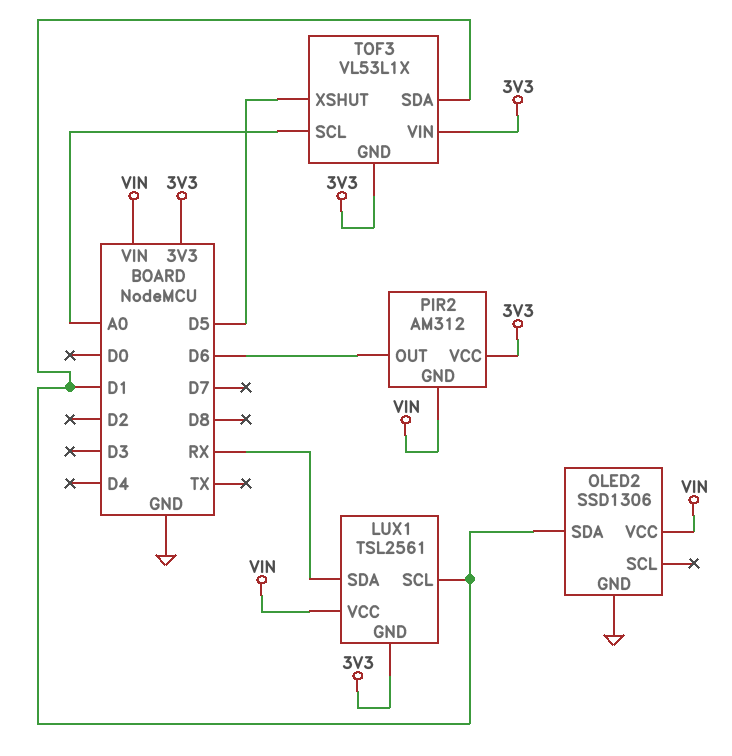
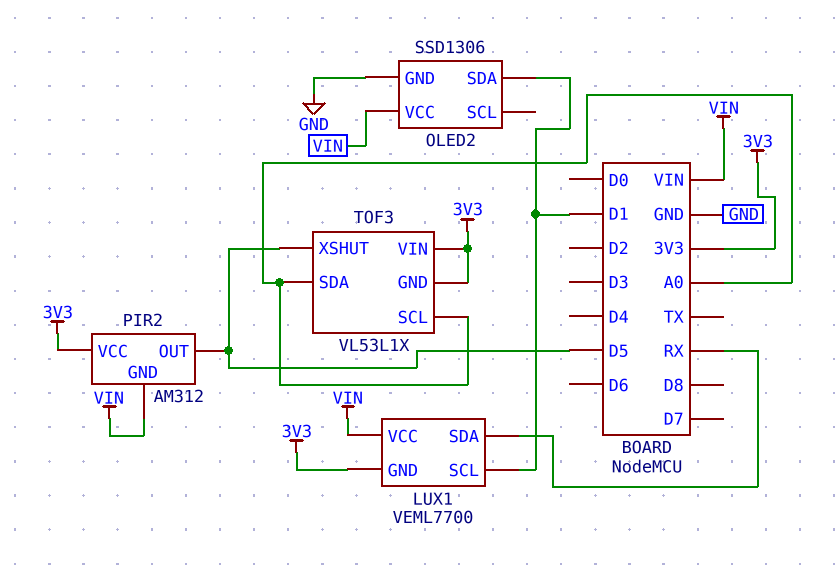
LUX1: TSL2561 -> VEML7700
PIR2 pin OUT: D6 -> D5
TOF3 pin SDA: D1 -> A0

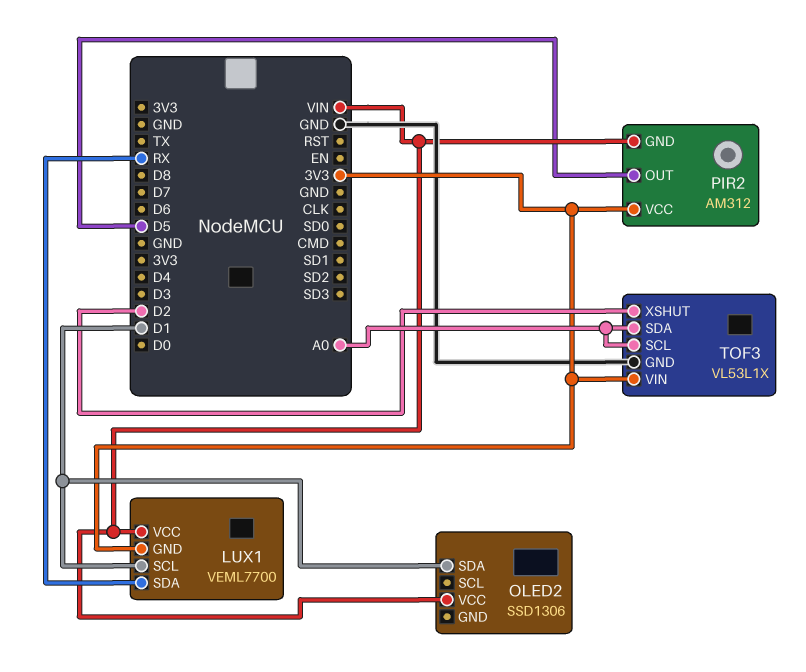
OLED2 pin GND: GND -> none
TOF3 pin GND: 3V3 -> GND
TOF3 pin XSHUT: D5 -> D2

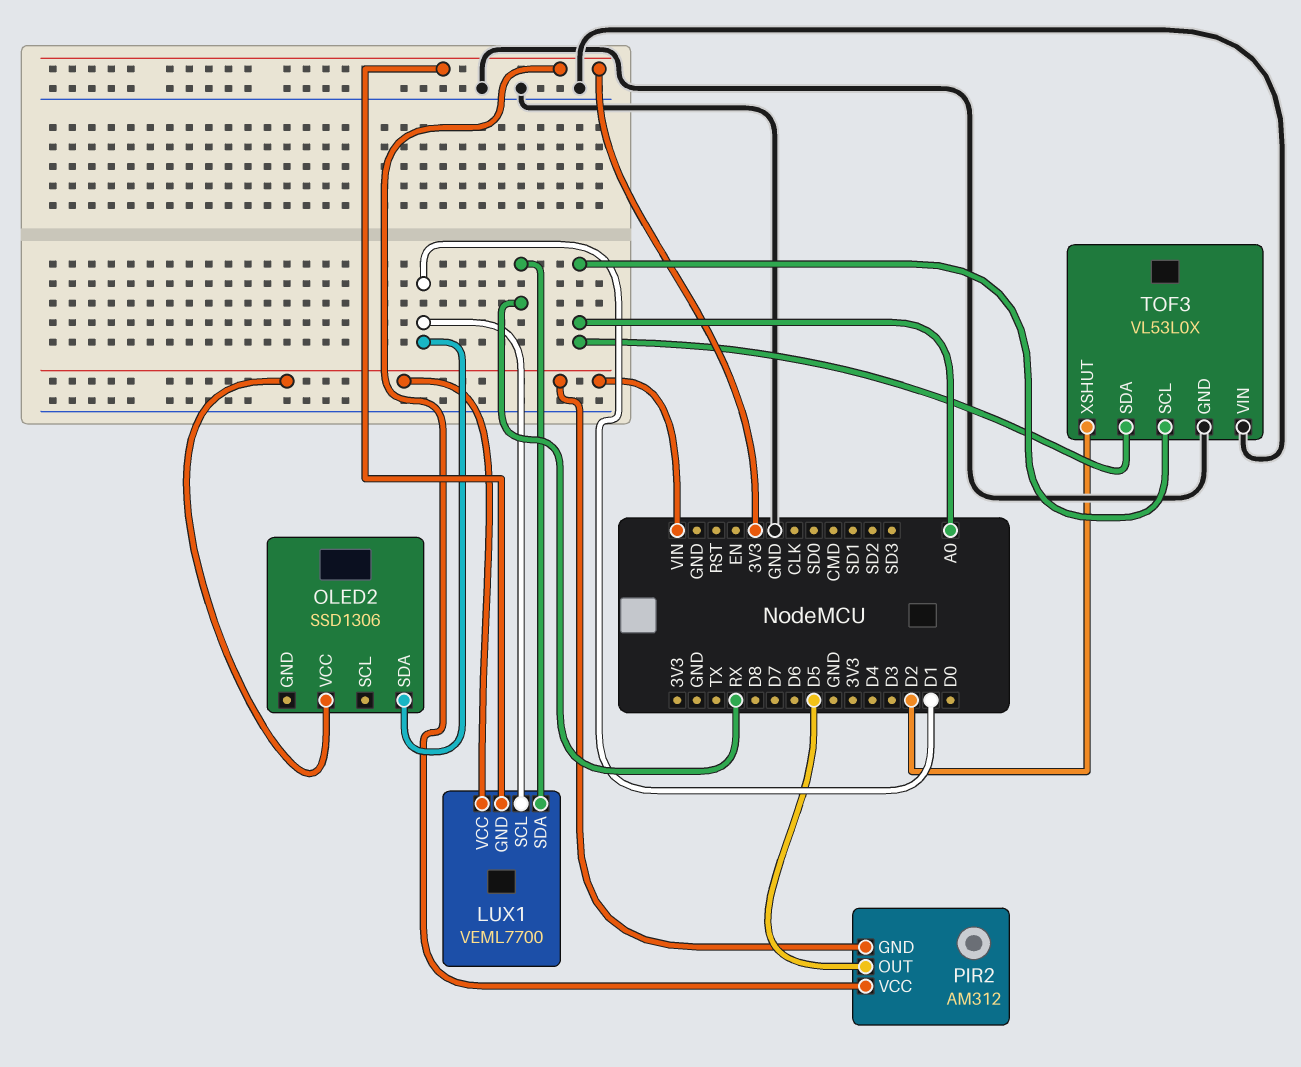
TOF3: VL53L1X -> VL53L0X
TOF3 pin VIN: 3V3 -> GND

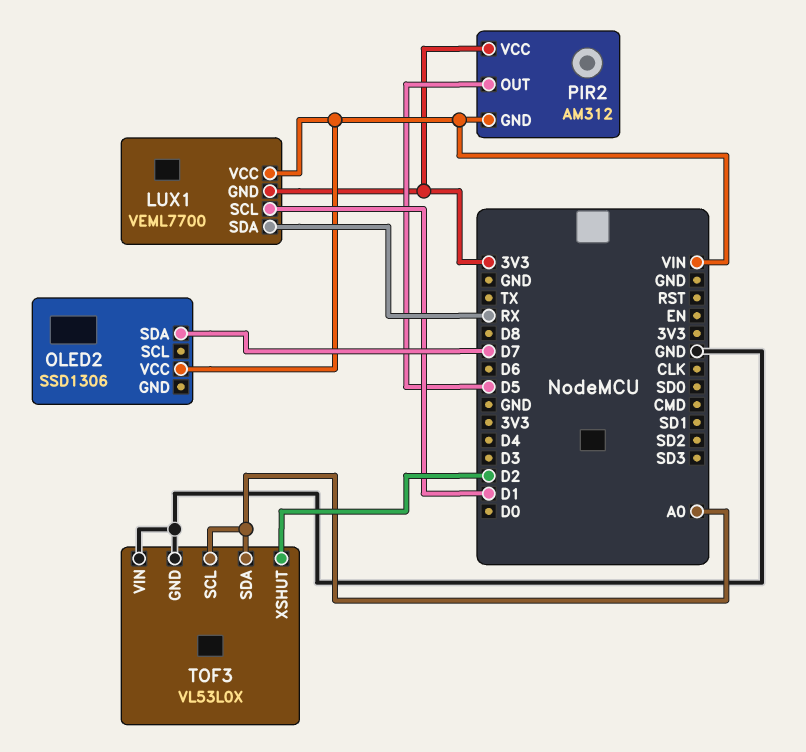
OLED2 pin SDA: D1 -> D7

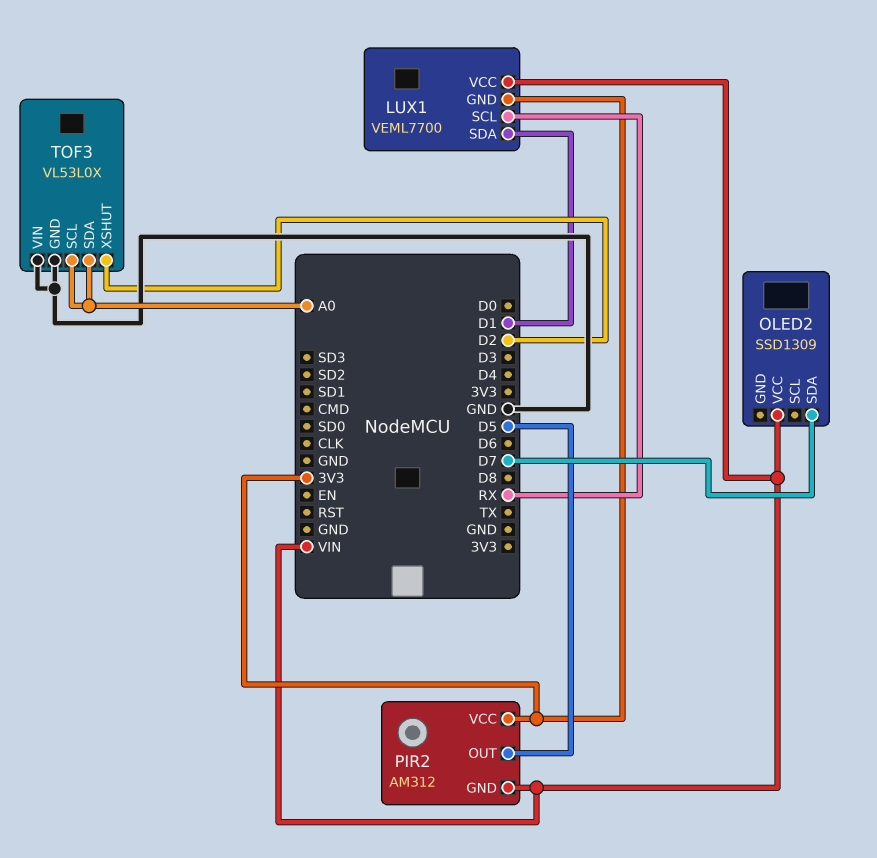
LUX1 pin SCL: D1 -> RX
LUX1 pin SDA: RX -> D1
OLED2: SSD1306 -> SSD1309

